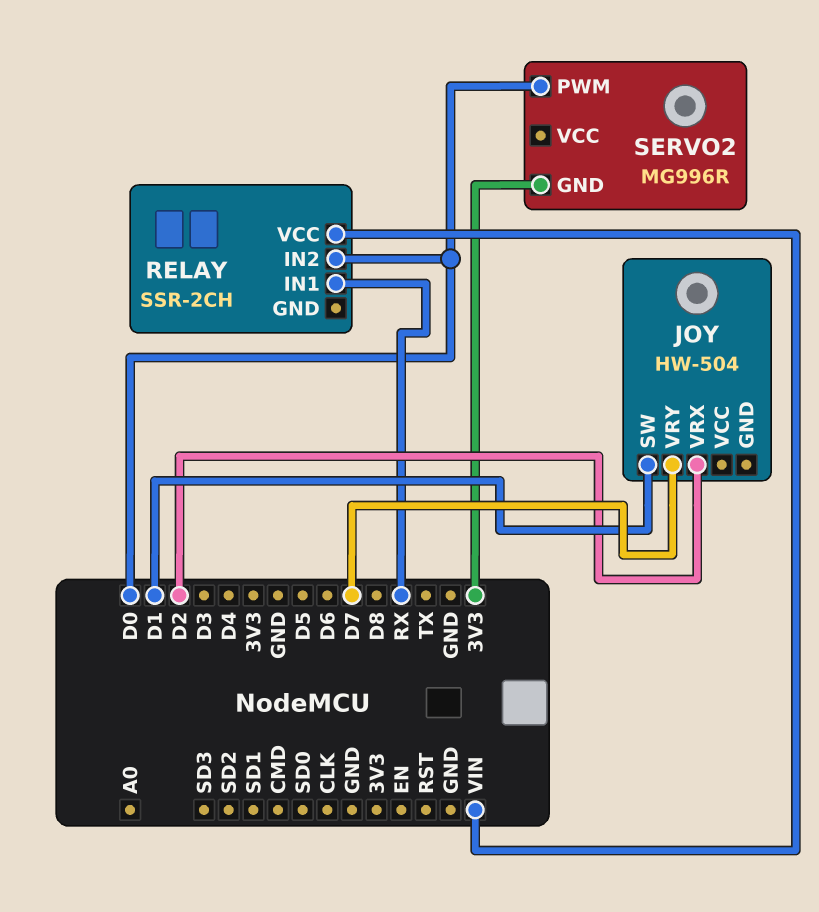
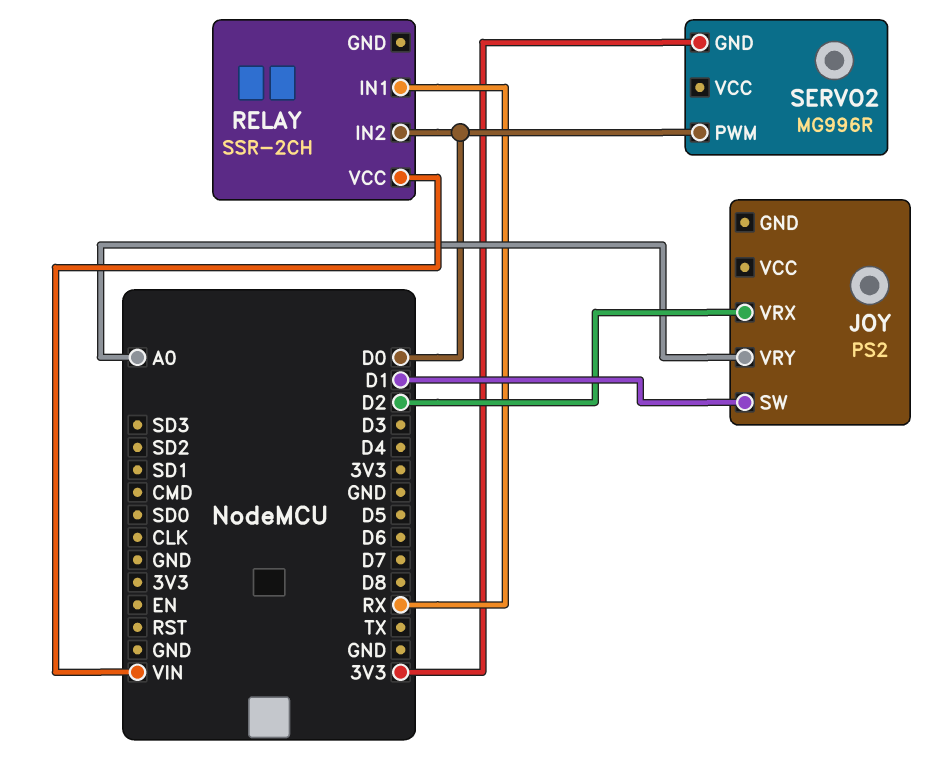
JOY: HW-504 -> PS2
JOY pin VRY: D7 -> A0

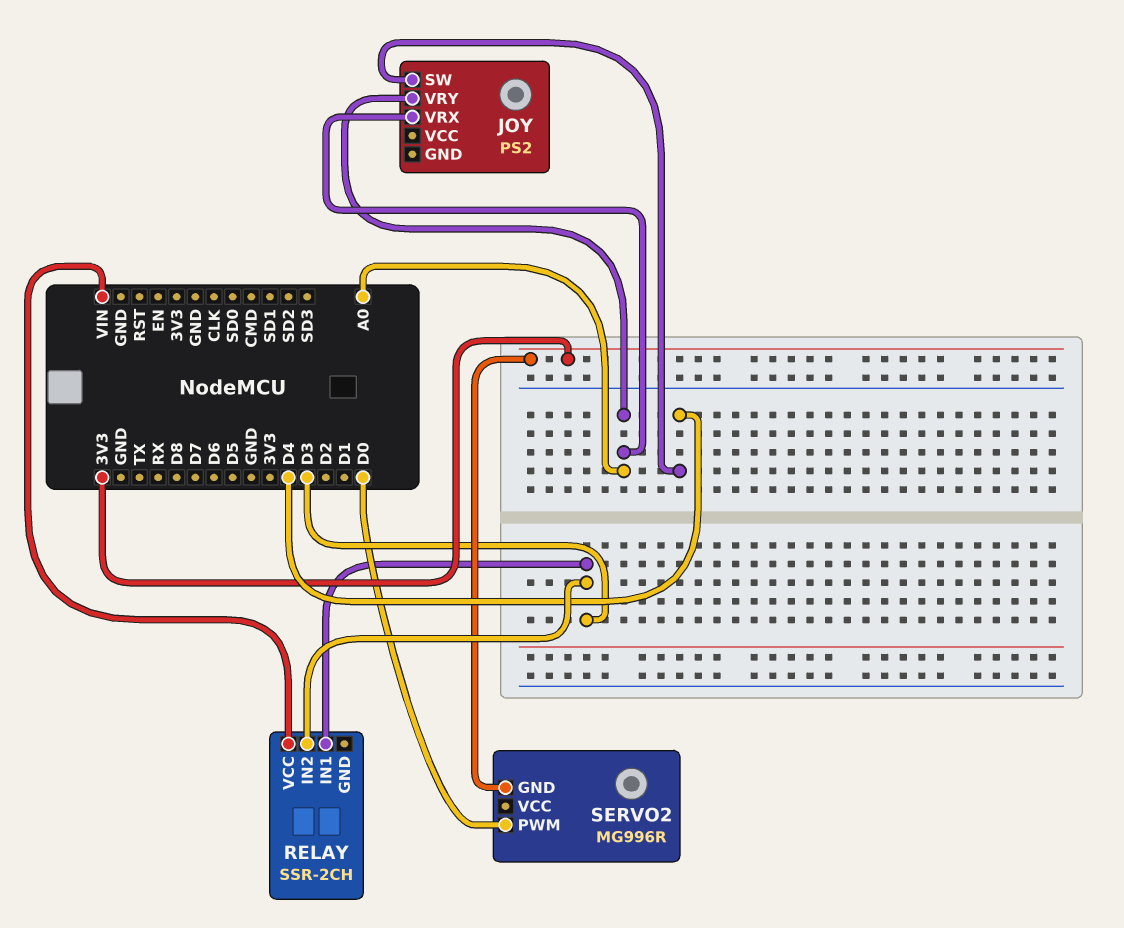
JOY pin SW: D1 -> D4
JOY pin VRX: D2 -> A0
RELAY pin IN1: RX -> D3
RELAY pin IN2: D0 -> D3

